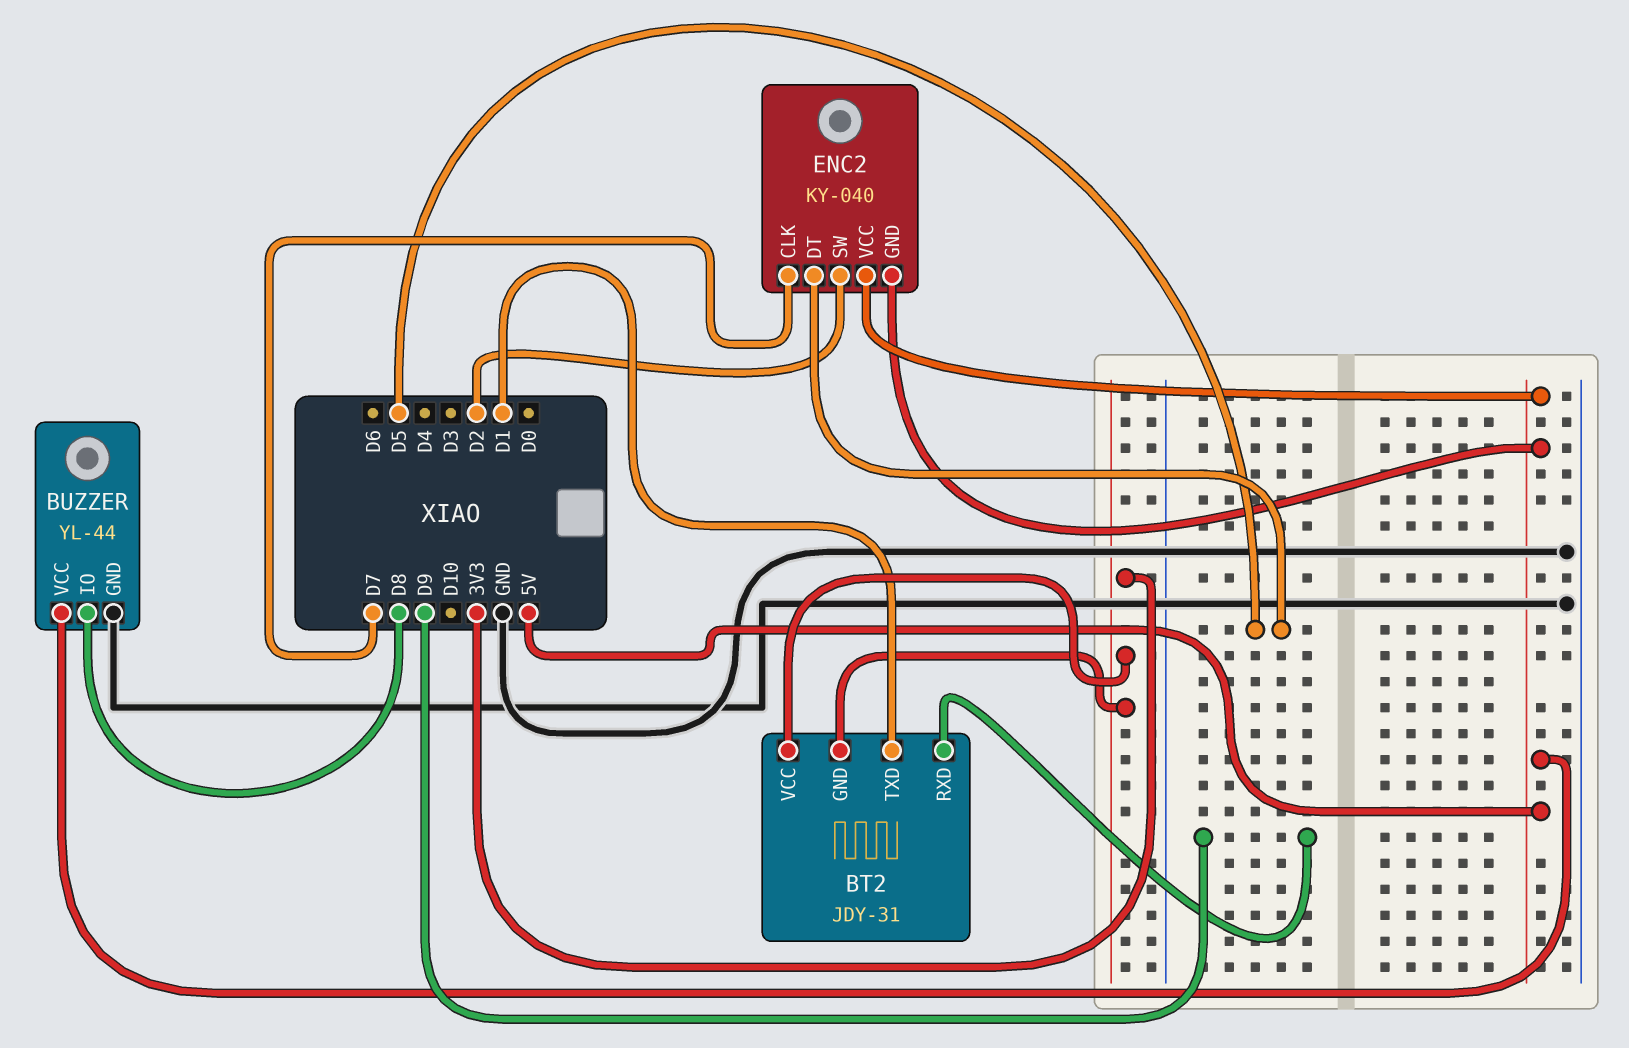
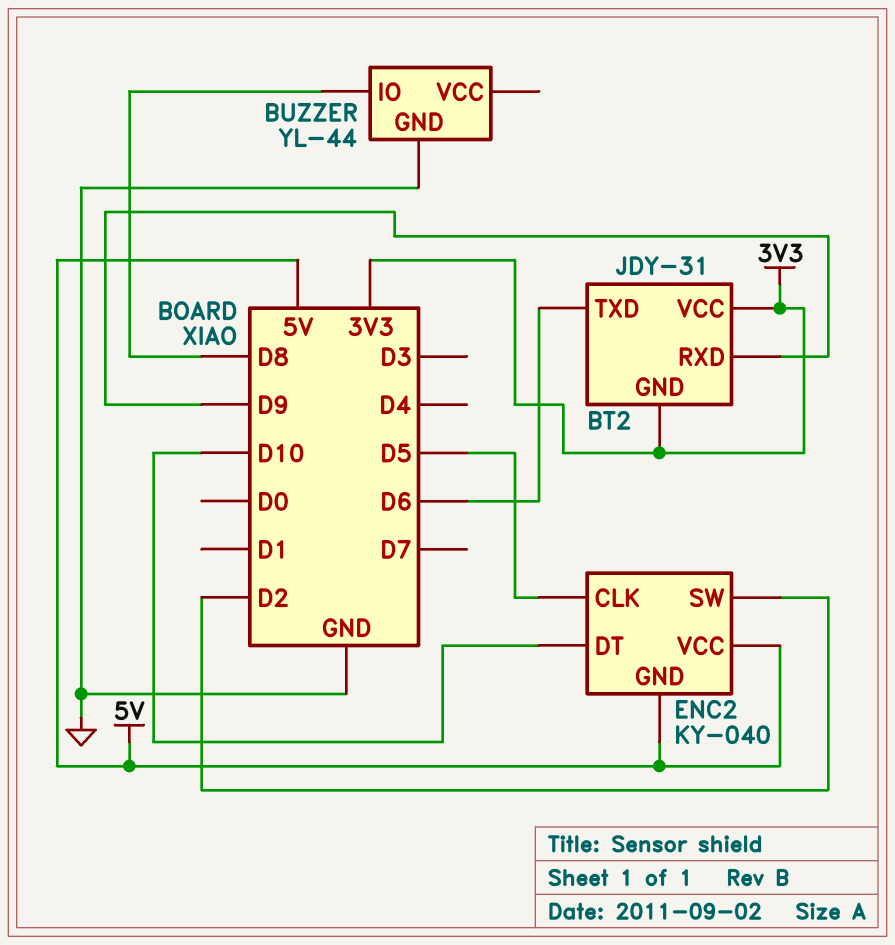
BT2 pin TXD: D1 -> D6
BUZZER pin VCC: 5V -> none
ENC2 pin CLK: D7 -> D5
ENC2 pin DT: D5 -> D10

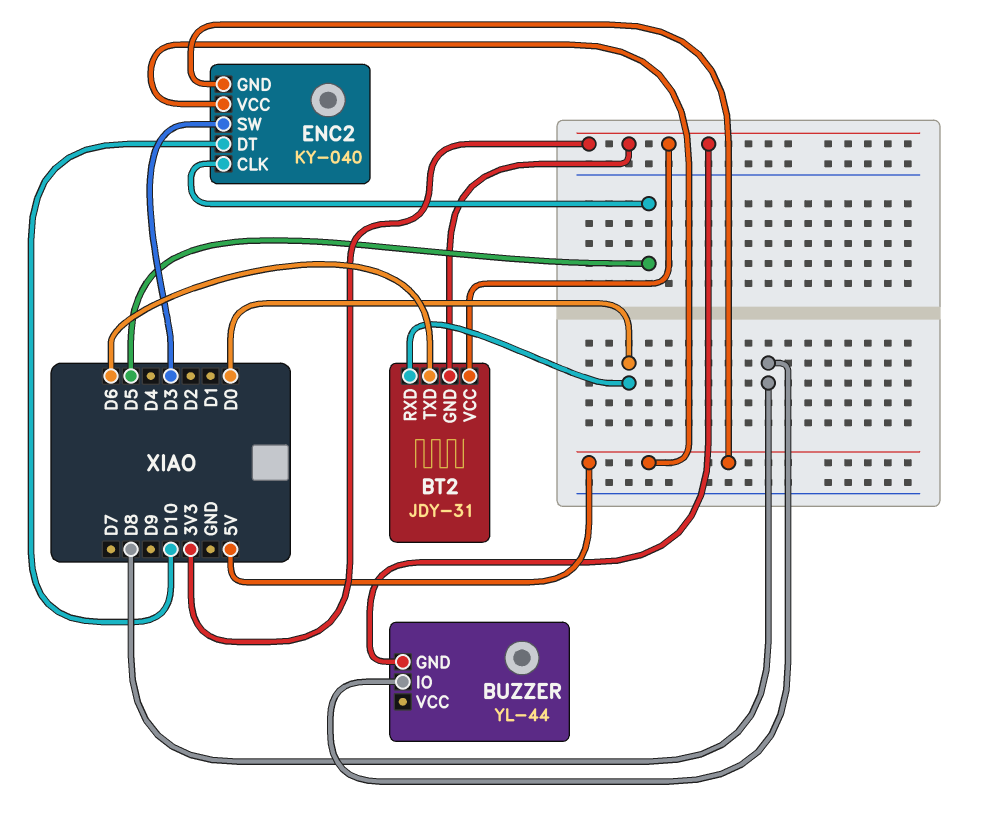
BT2 pin RXD: D9 -> D0
BUZZER pin GND: GND -> 3V3
ENC2 pin SW: D2 -> D3

